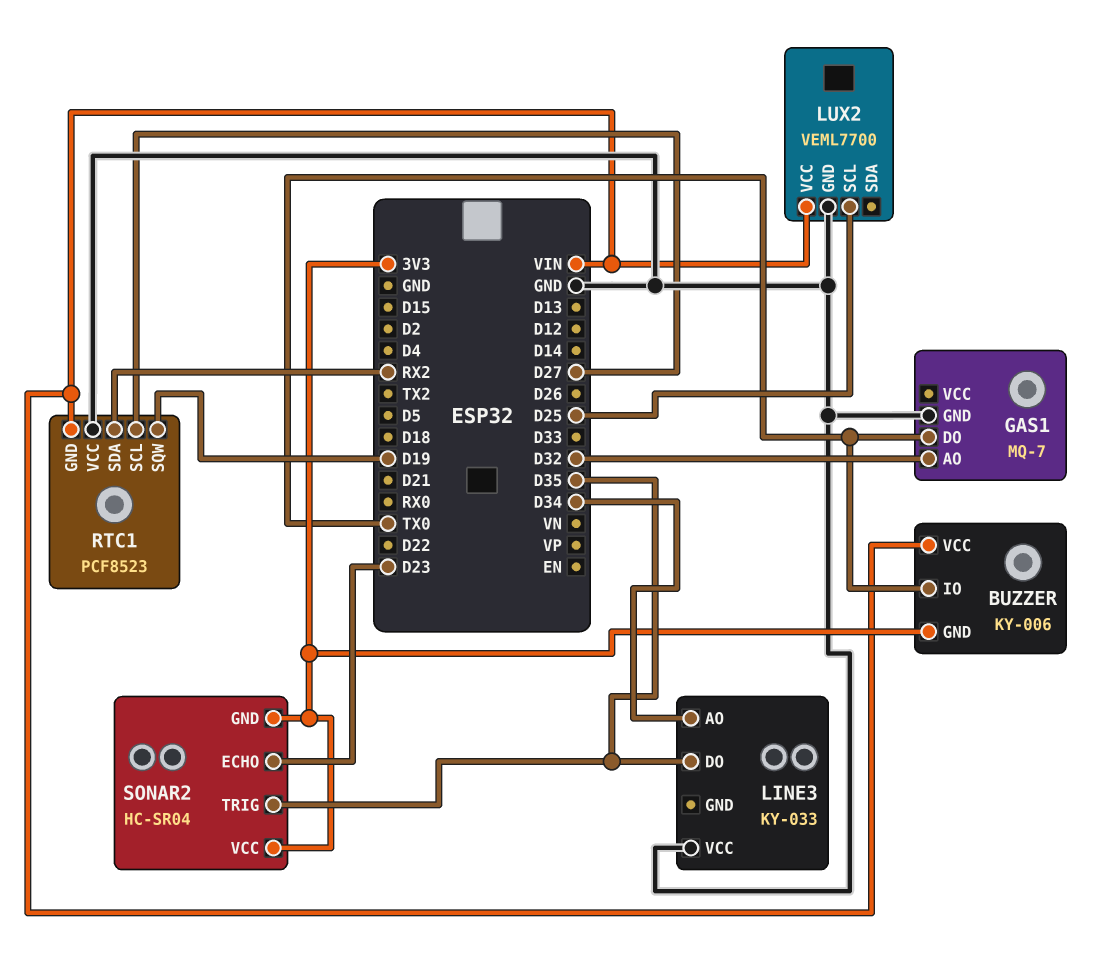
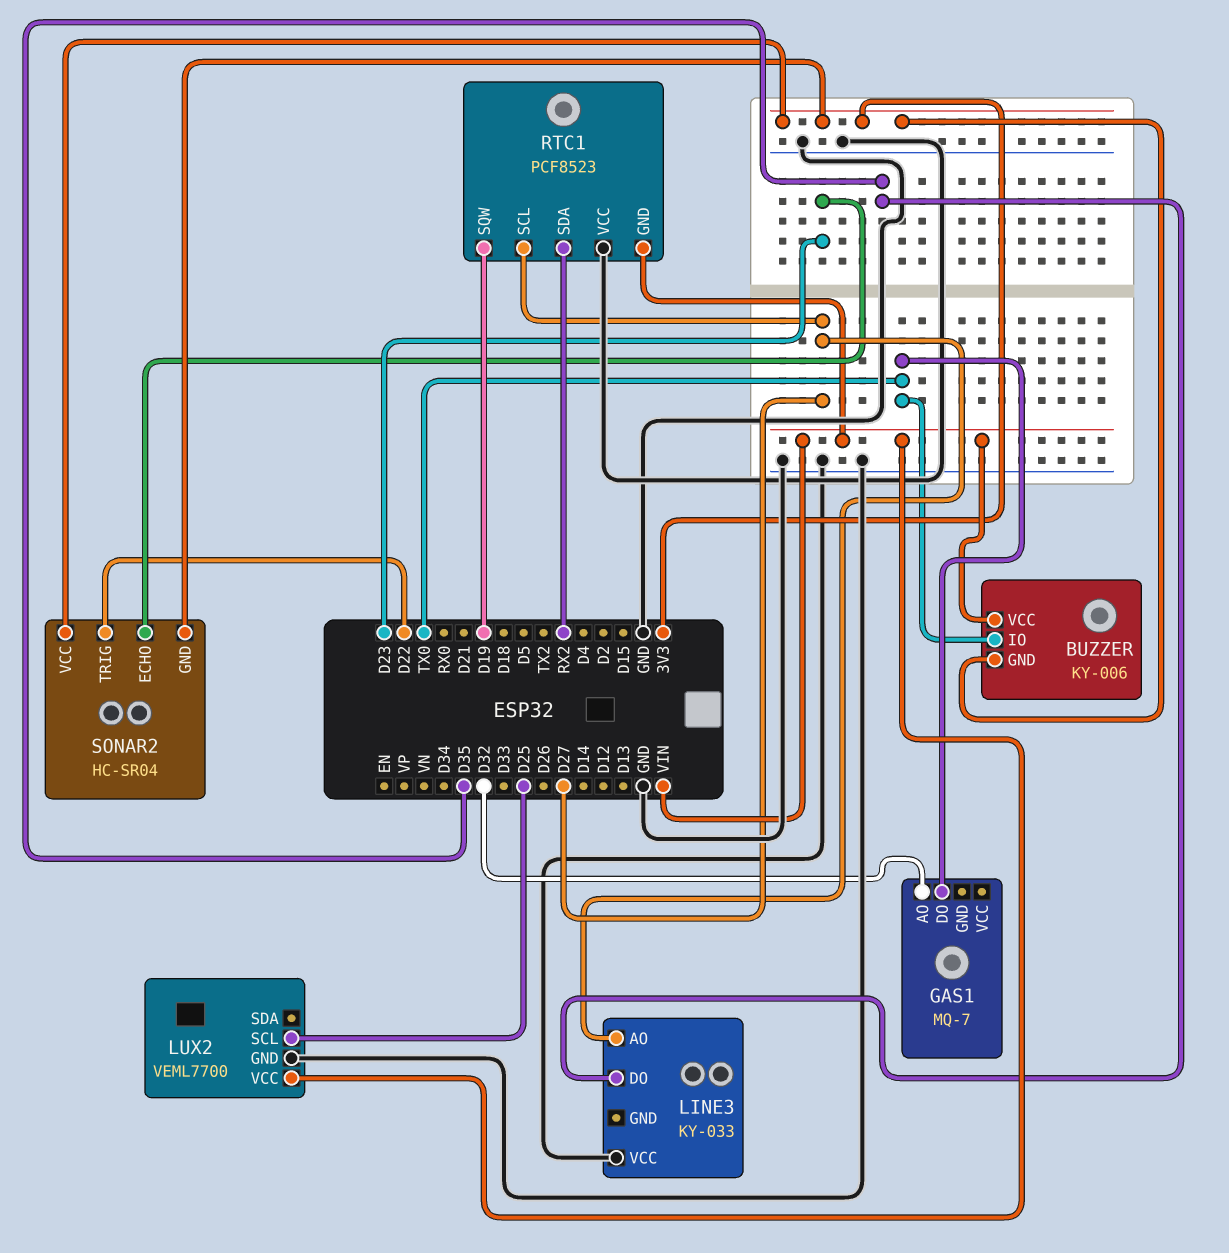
GAS1 pin GND: GND -> none
LINE3 pin AO: D34 -> D27
SONAR2 pin TRIG: D35 -> D22

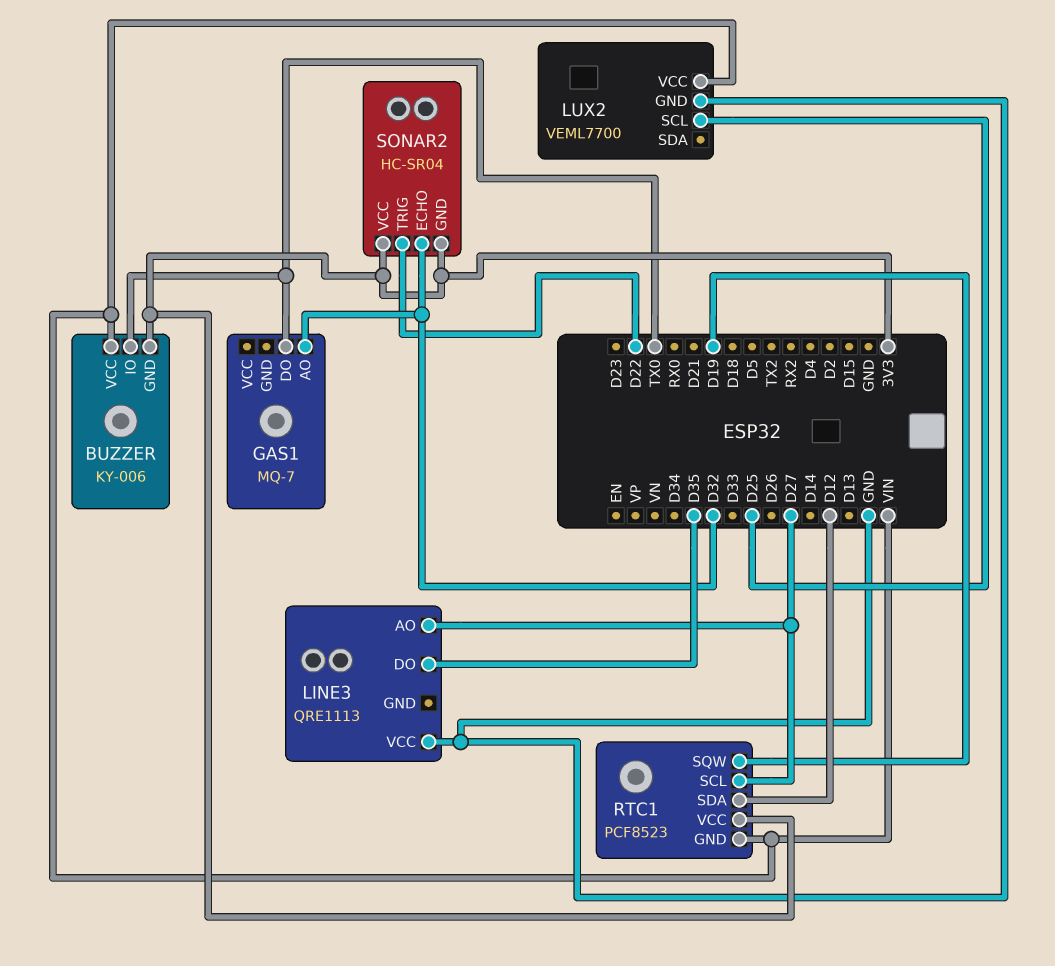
LINE3: KY-033 -> QRE1113
RTC1 pin SDA: RX2 -> D12
RTC1 pin VCC: GND -> 3V3
SONAR2 pin ECHO: D23 -> D32

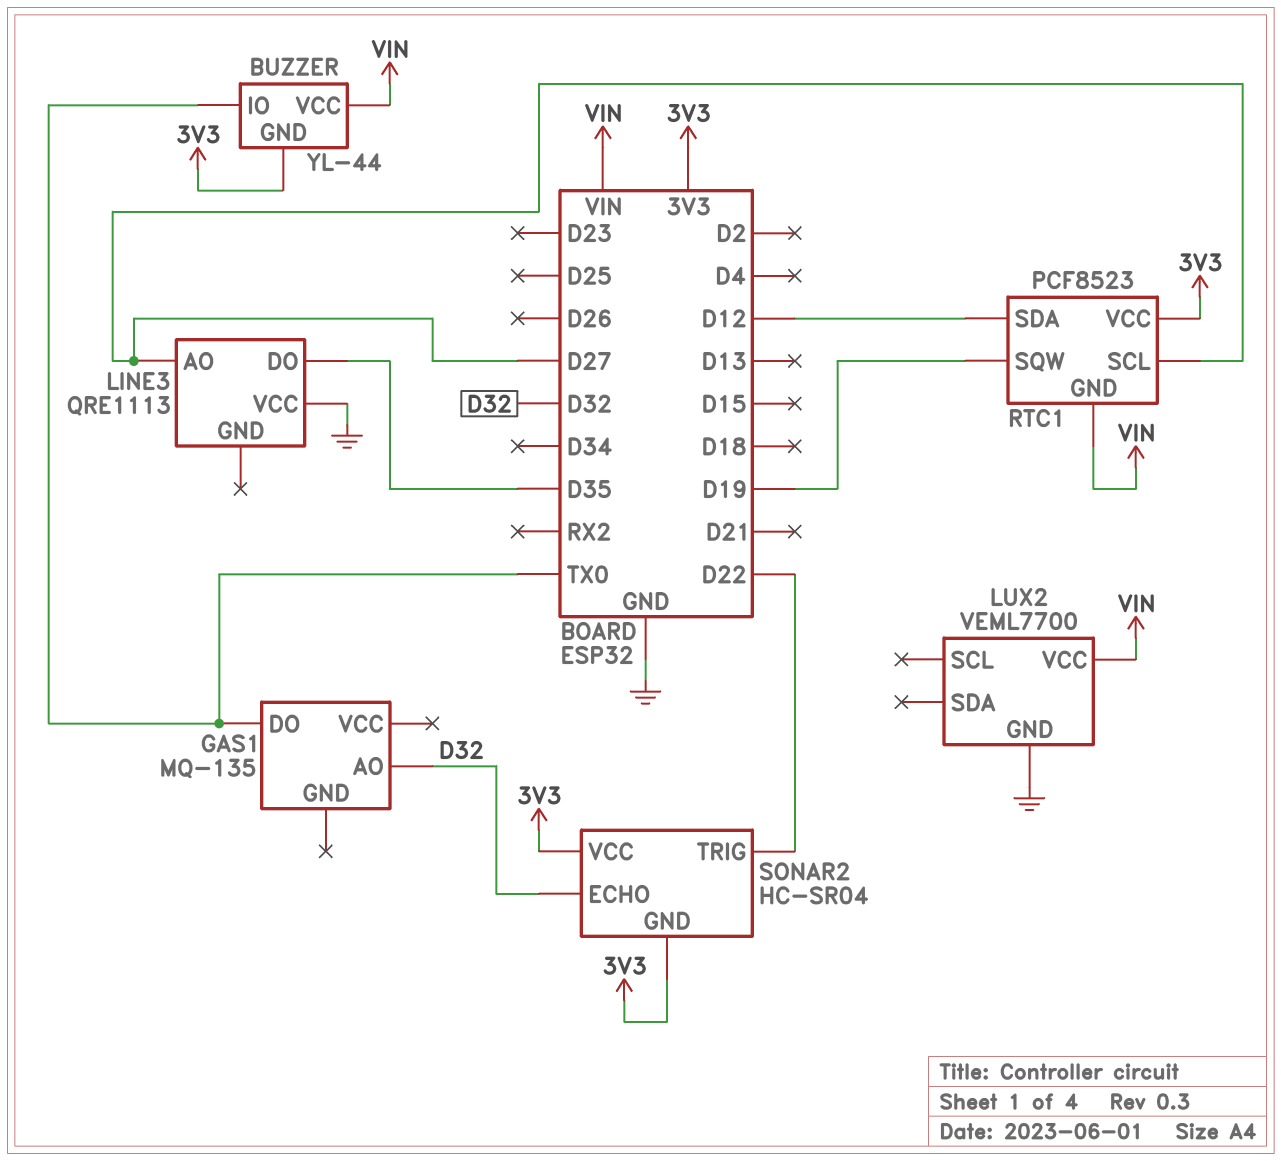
BUZZER: KY-006 -> YL-44
GAS1: MQ-7 -> MQ-135
LUX2 pin SCL: D25 -> none

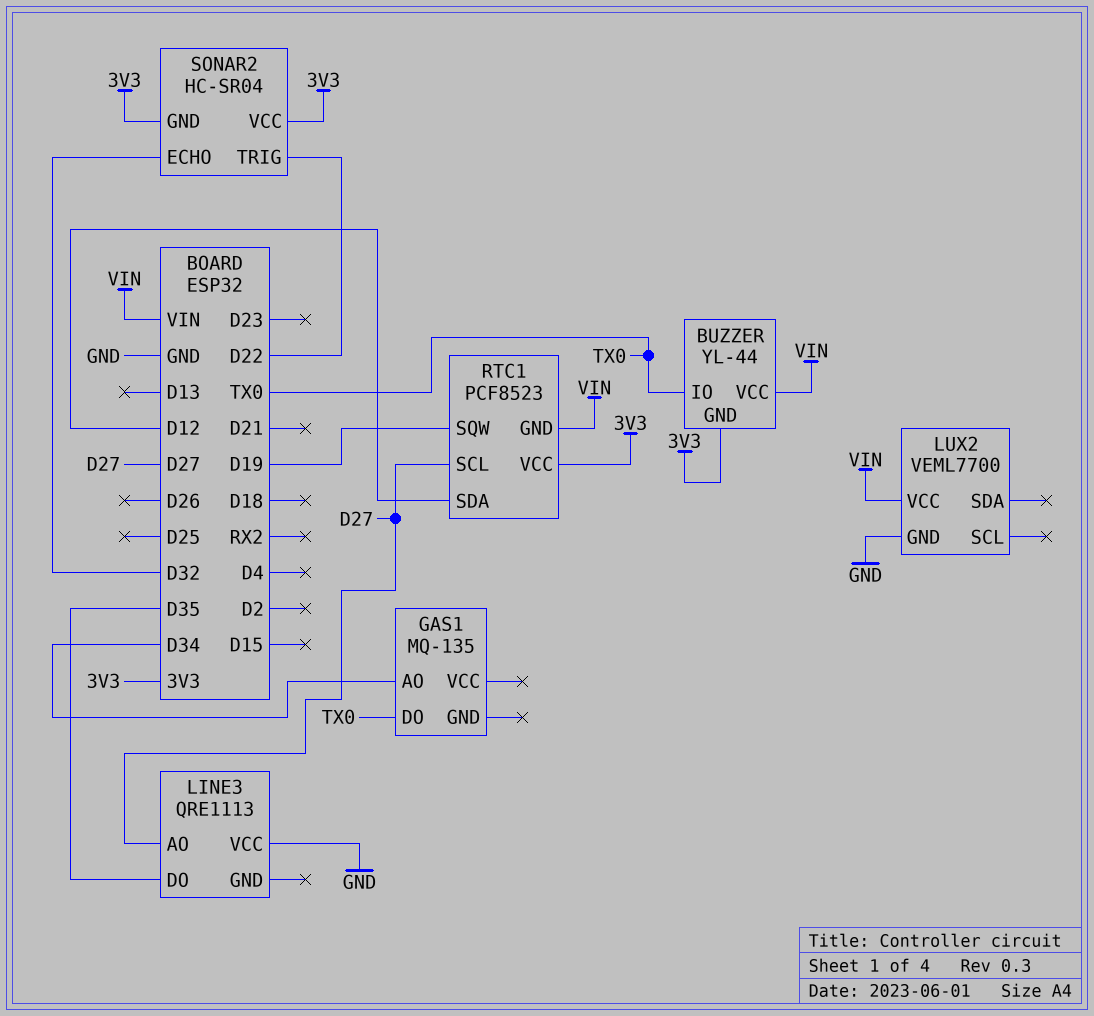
GAS1 pin AO: D32 -> D34

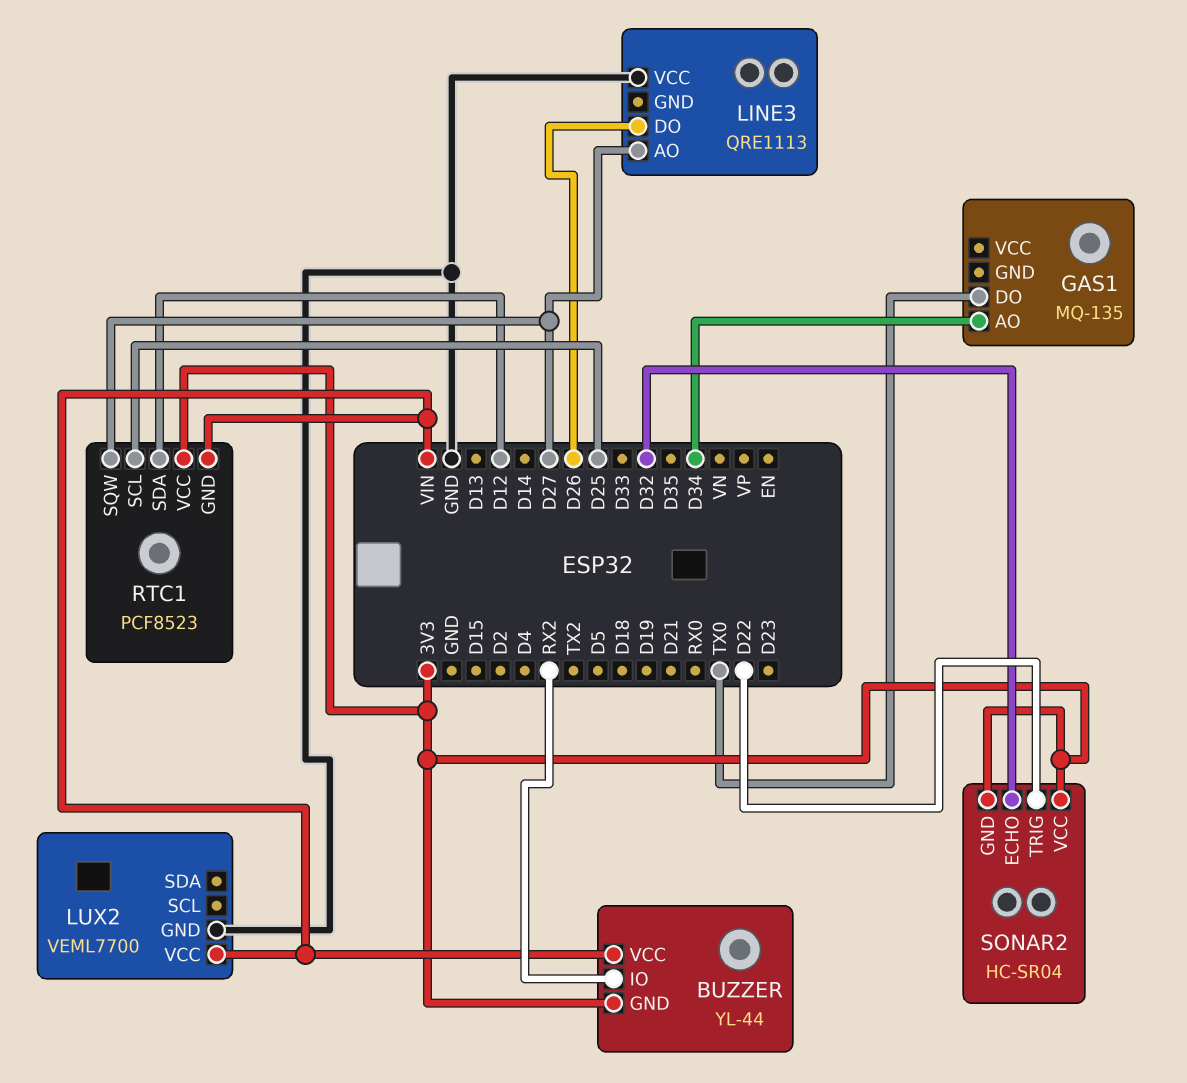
BUZZER pin IO: TX0 -> RX2
LINE3 pin DO: D35 -> D26
RTC1 pin SCL: D27 -> D25
RTC1 pin SQW: D19 -> D27

